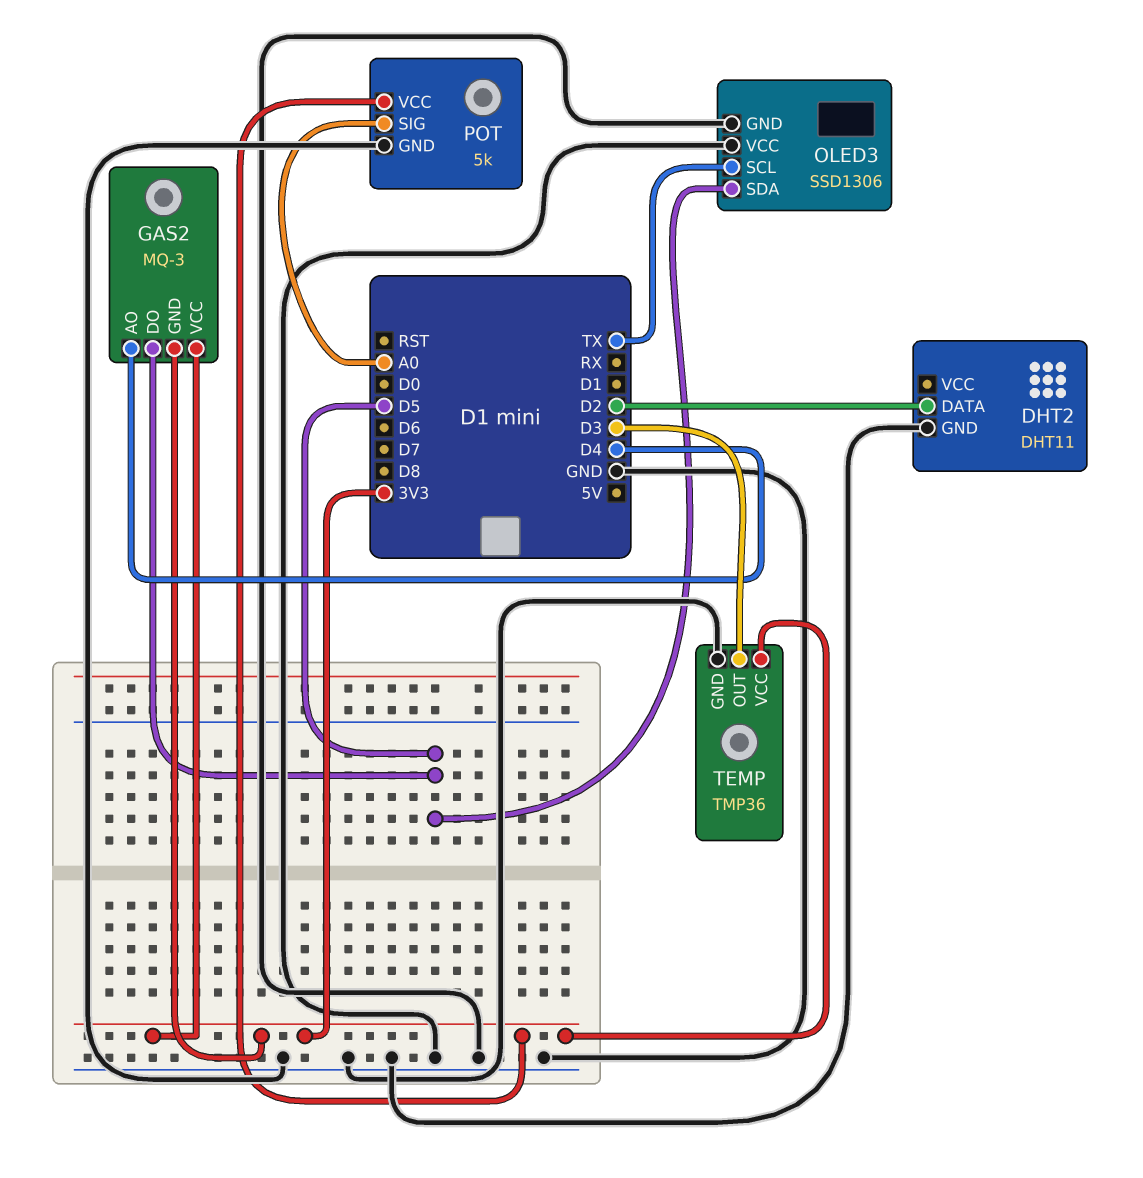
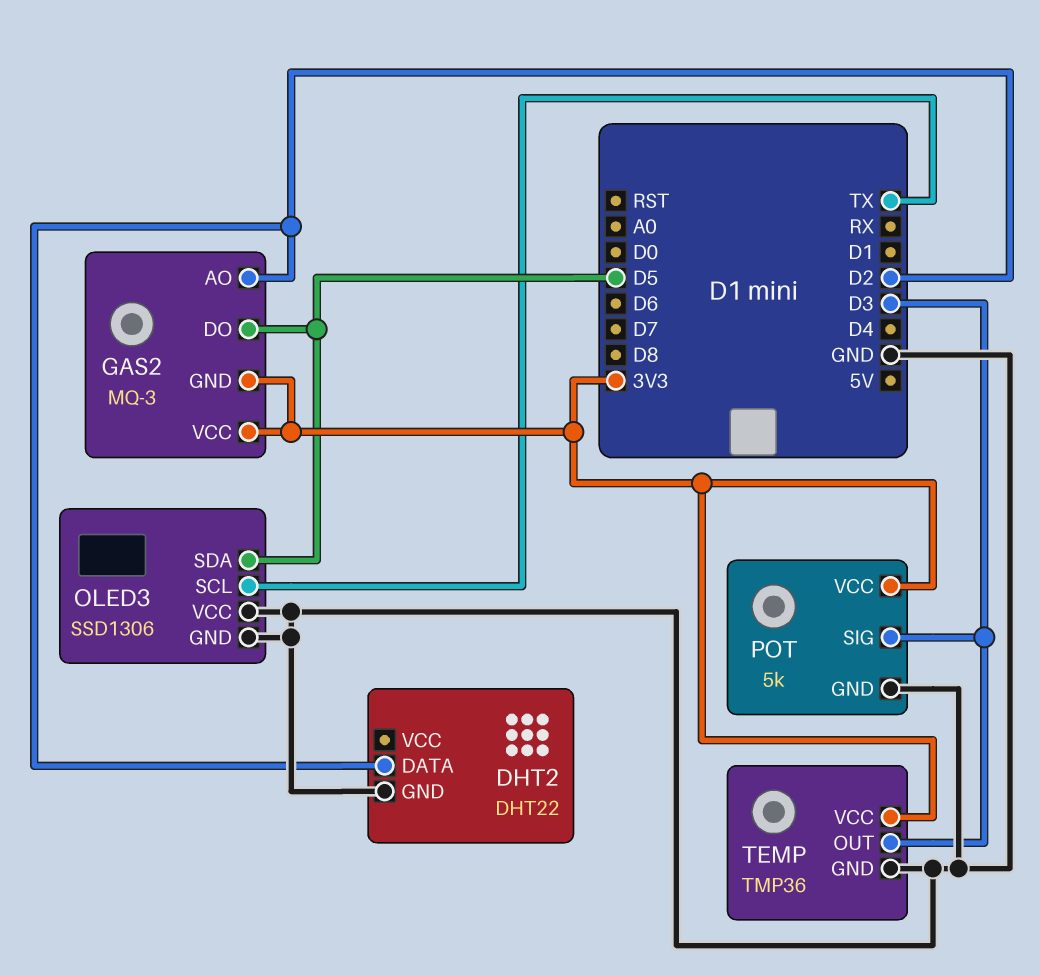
DHT2: DHT11 -> DHT22
GAS2 pin AO: D4 -> D2
POT pin SIG: A0 -> D3

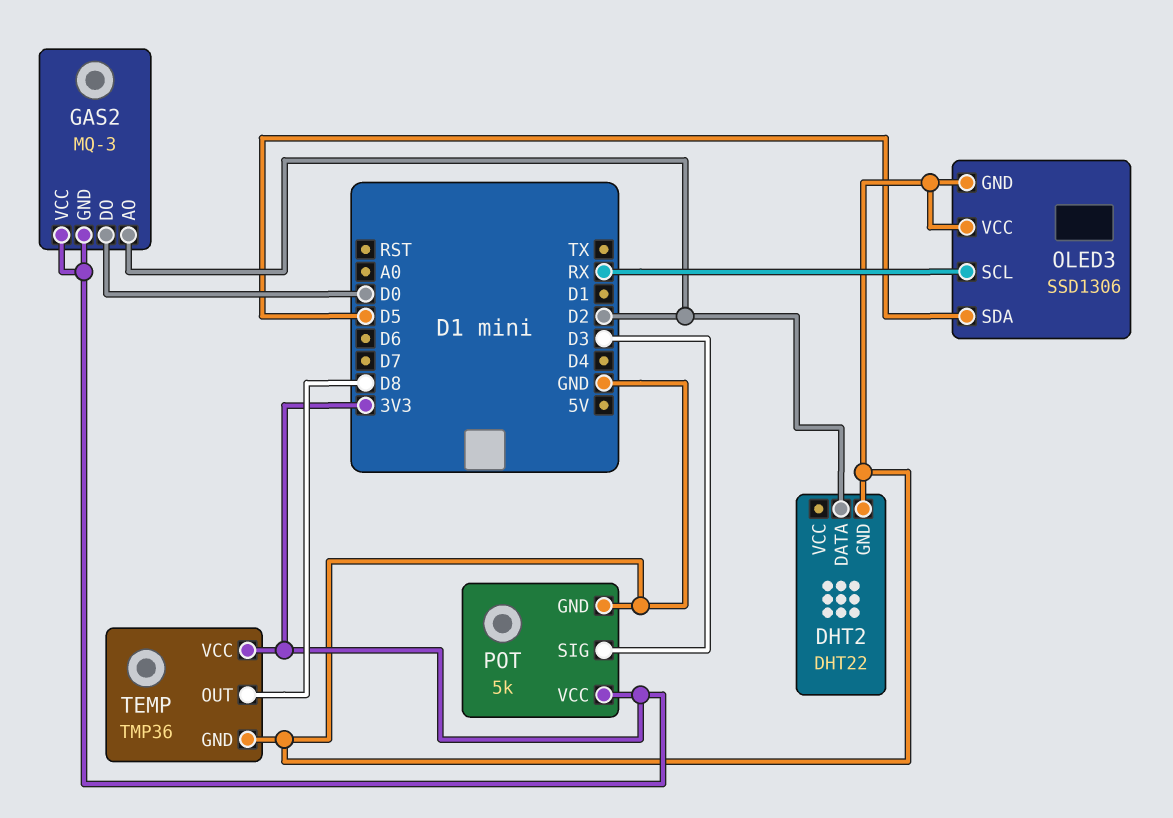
GAS2 pin DO: D5 -> D0
OLED3 pin SCL: TX -> RX
TEMP pin OUT: D3 -> D8

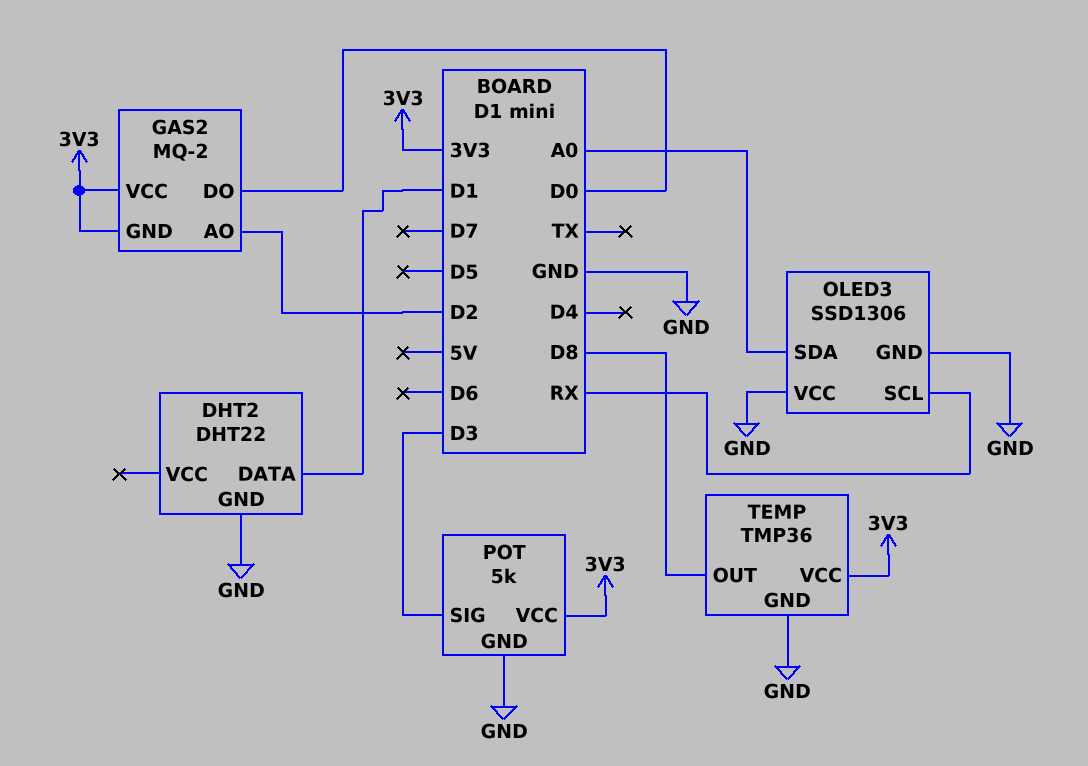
DHT2 pin DATA: D2 -> D1
GAS2: MQ-3 -> MQ-2
OLED3 pin SDA: D5 -> A0

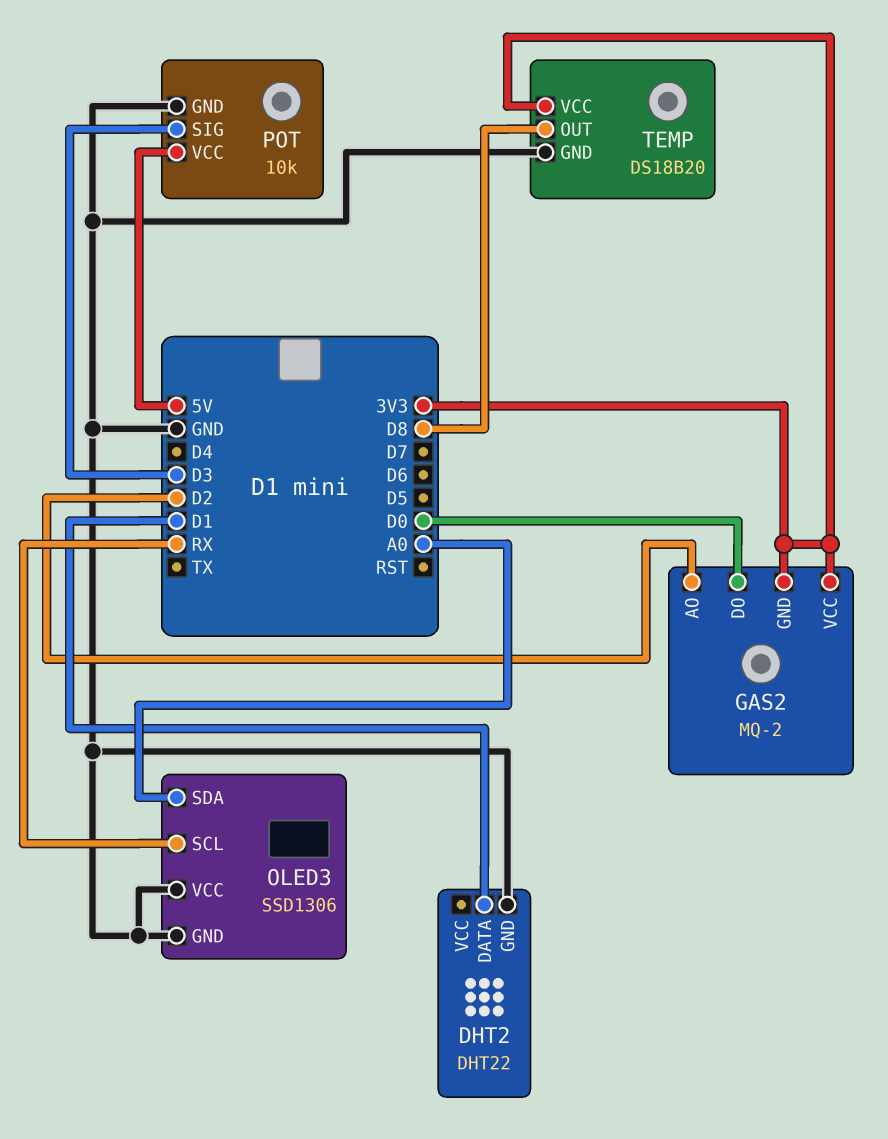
POT: 5k -> 10k
POT pin VCC: 3V3 -> 5V
TEMP: TMP36 -> DS18B20

